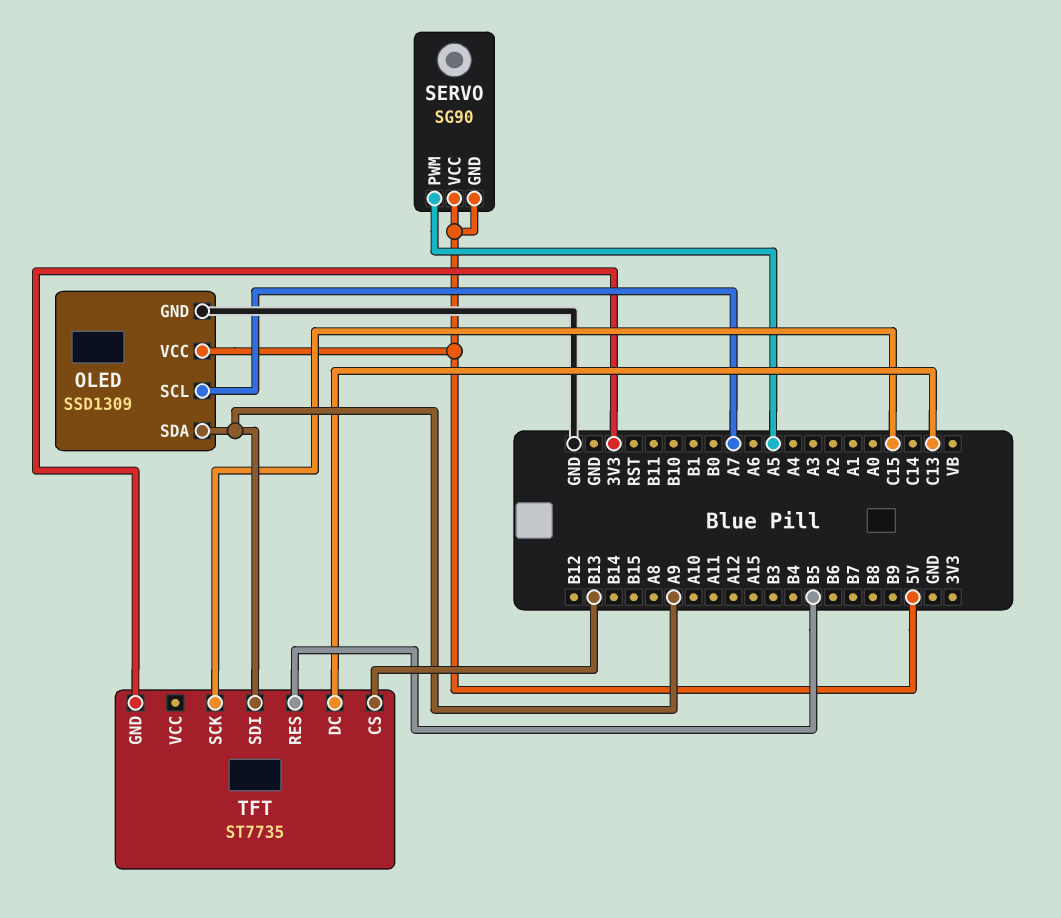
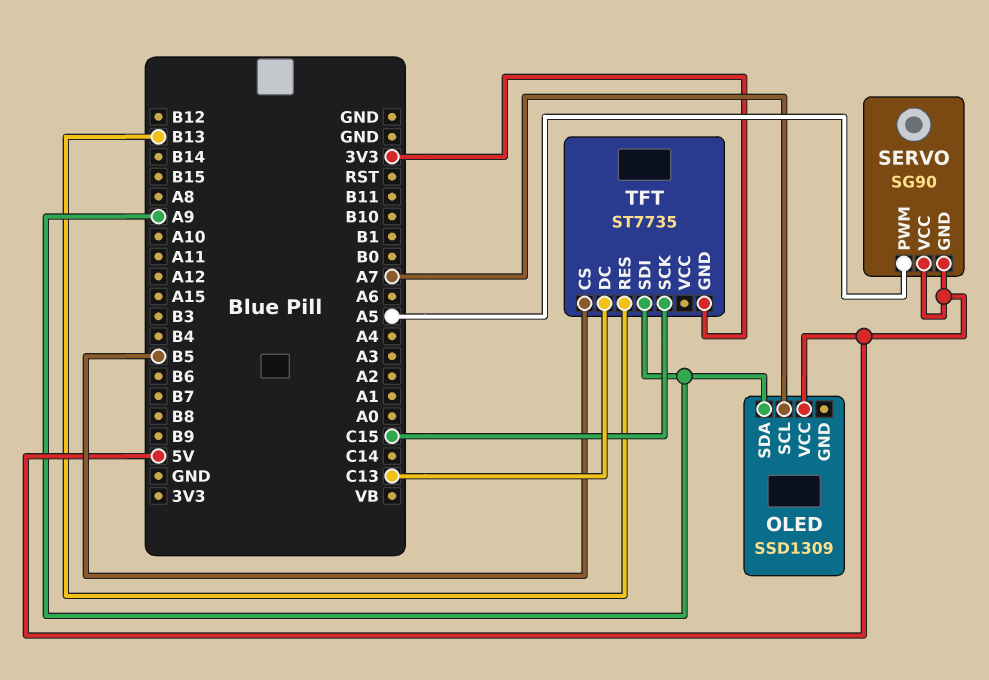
OLED pin GND: GND -> none
TFT pin CS: B13 -> B5
TFT pin RES: B5 -> B13

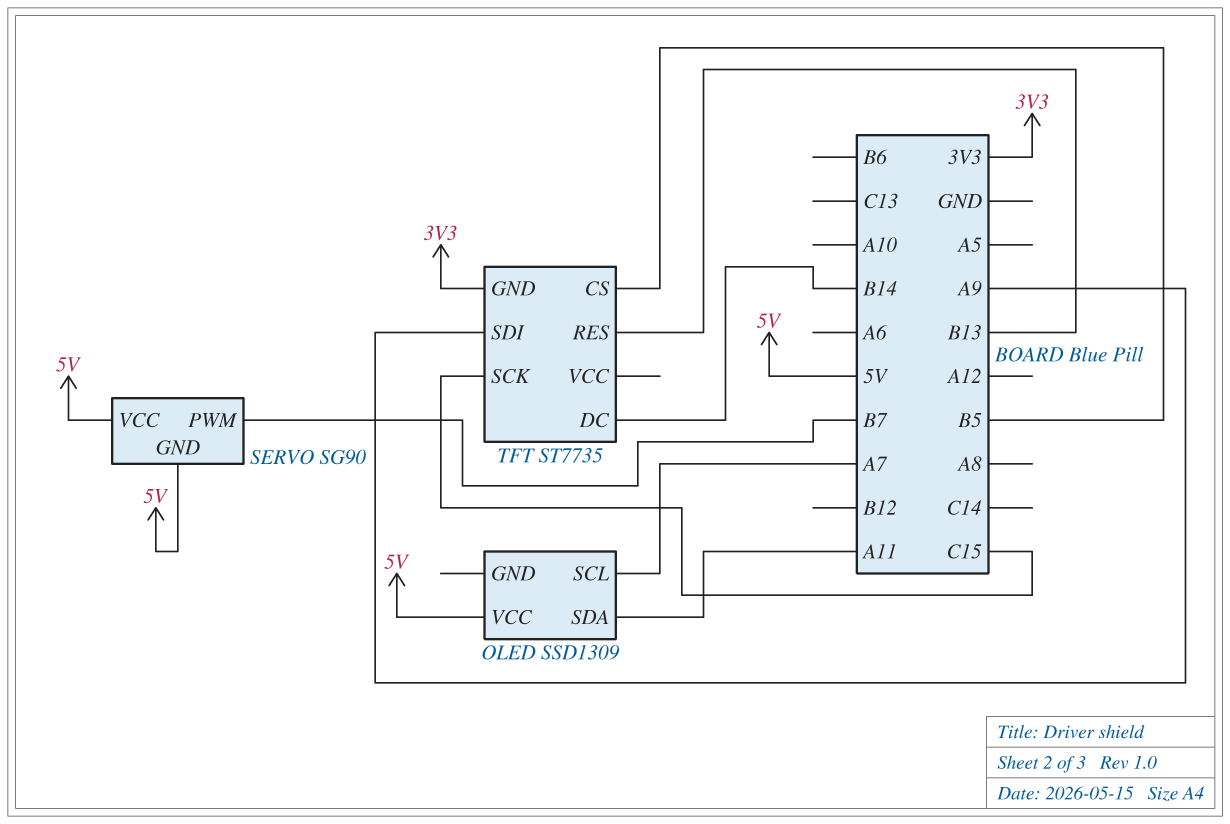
OLED pin SDA: A9 -> A11
SERVO pin PWM: A5 -> B7
TFT pin DC: C13 -> B14

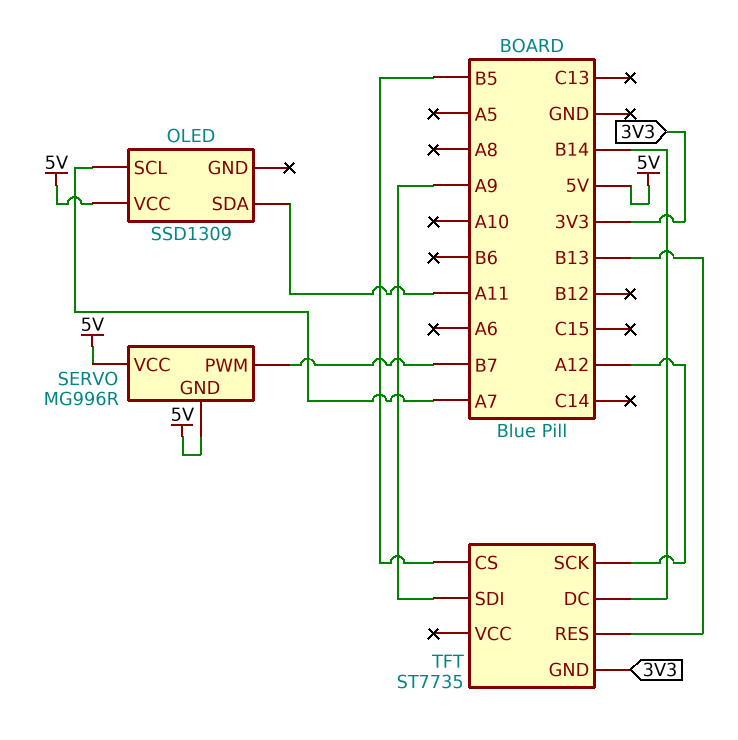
SERVO: SG90 -> MG996R
TFT pin SCK: C15 -> A12

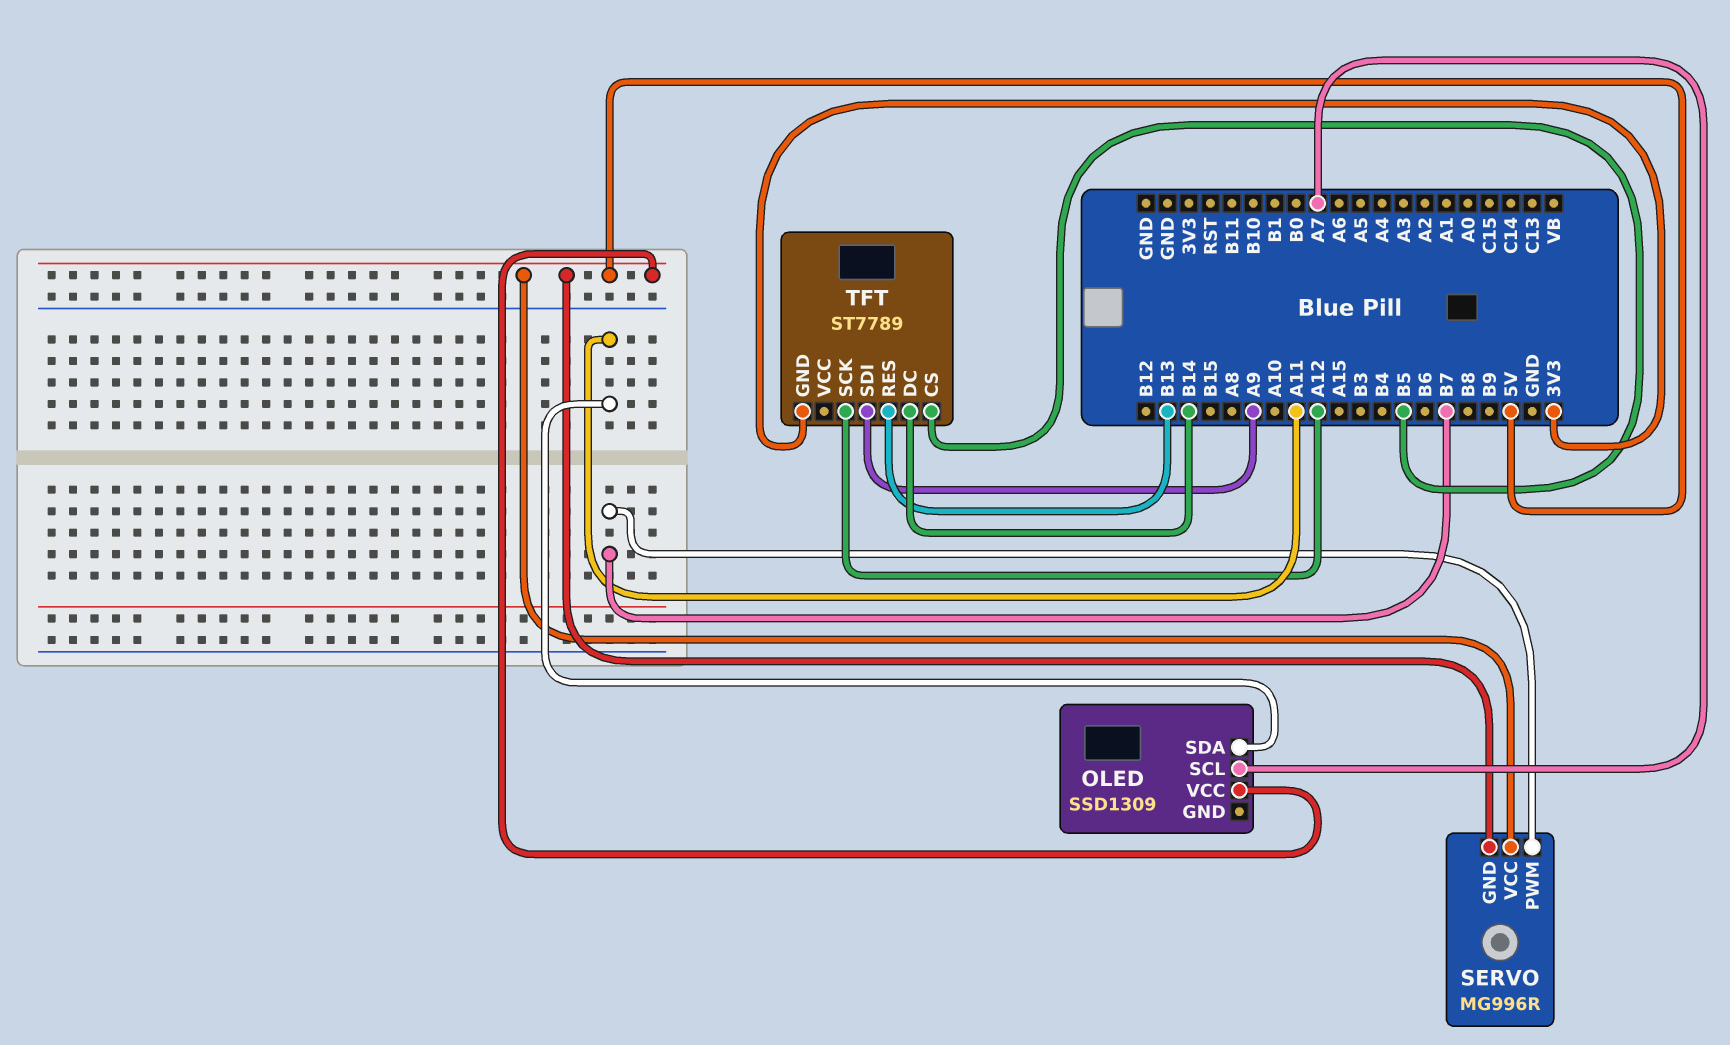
TFT: ST7735 -> ST7789

